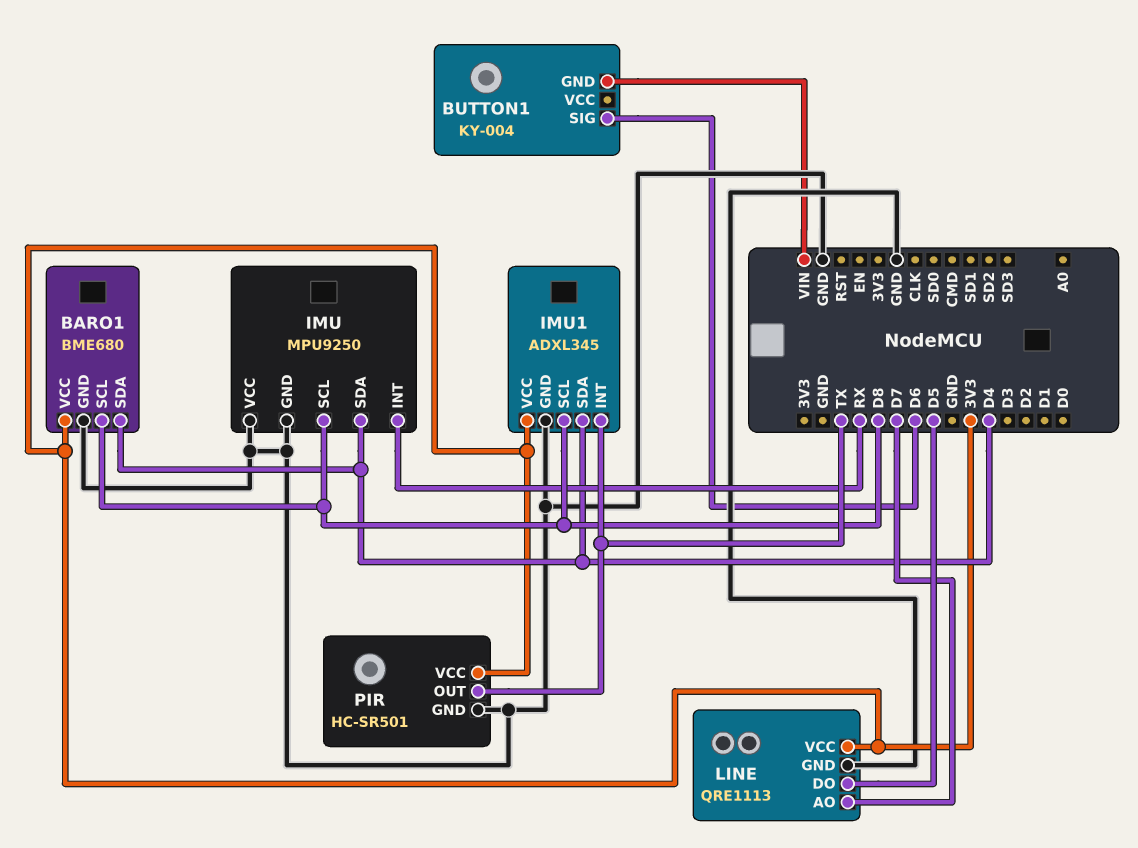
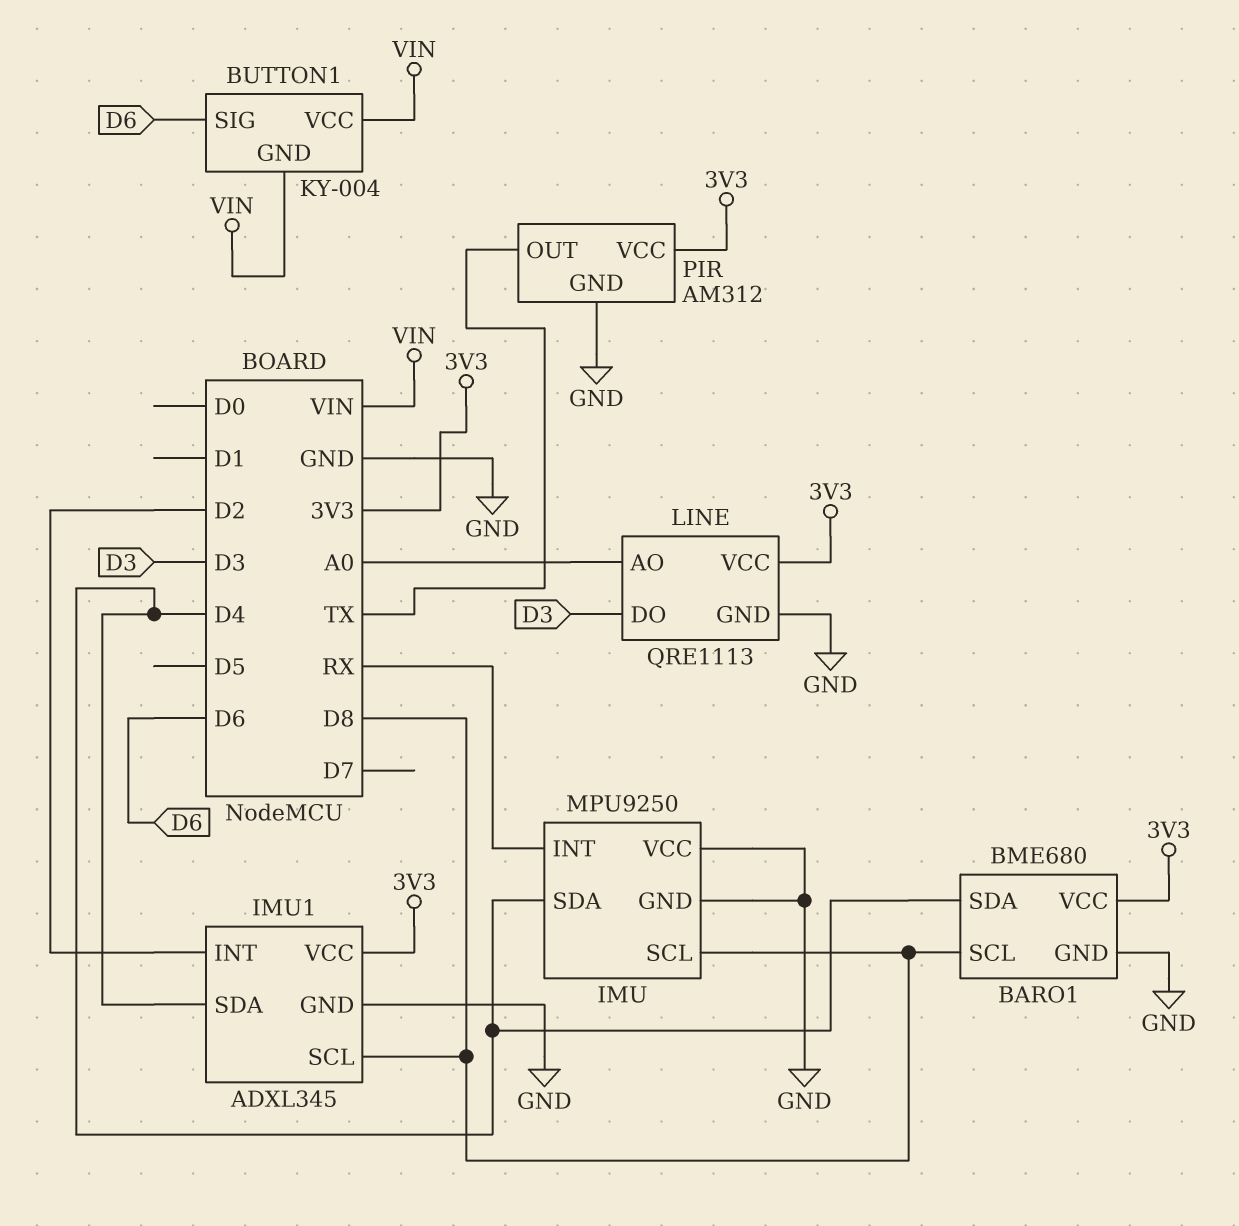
BUTTON1 pin VCC: none -> VIN
IMU1 pin INT: TX -> D2
LINE pin AO: D7 -> A0
LINE pin DO: D5 -> D3
PIR: HC-SR501 -> AM312

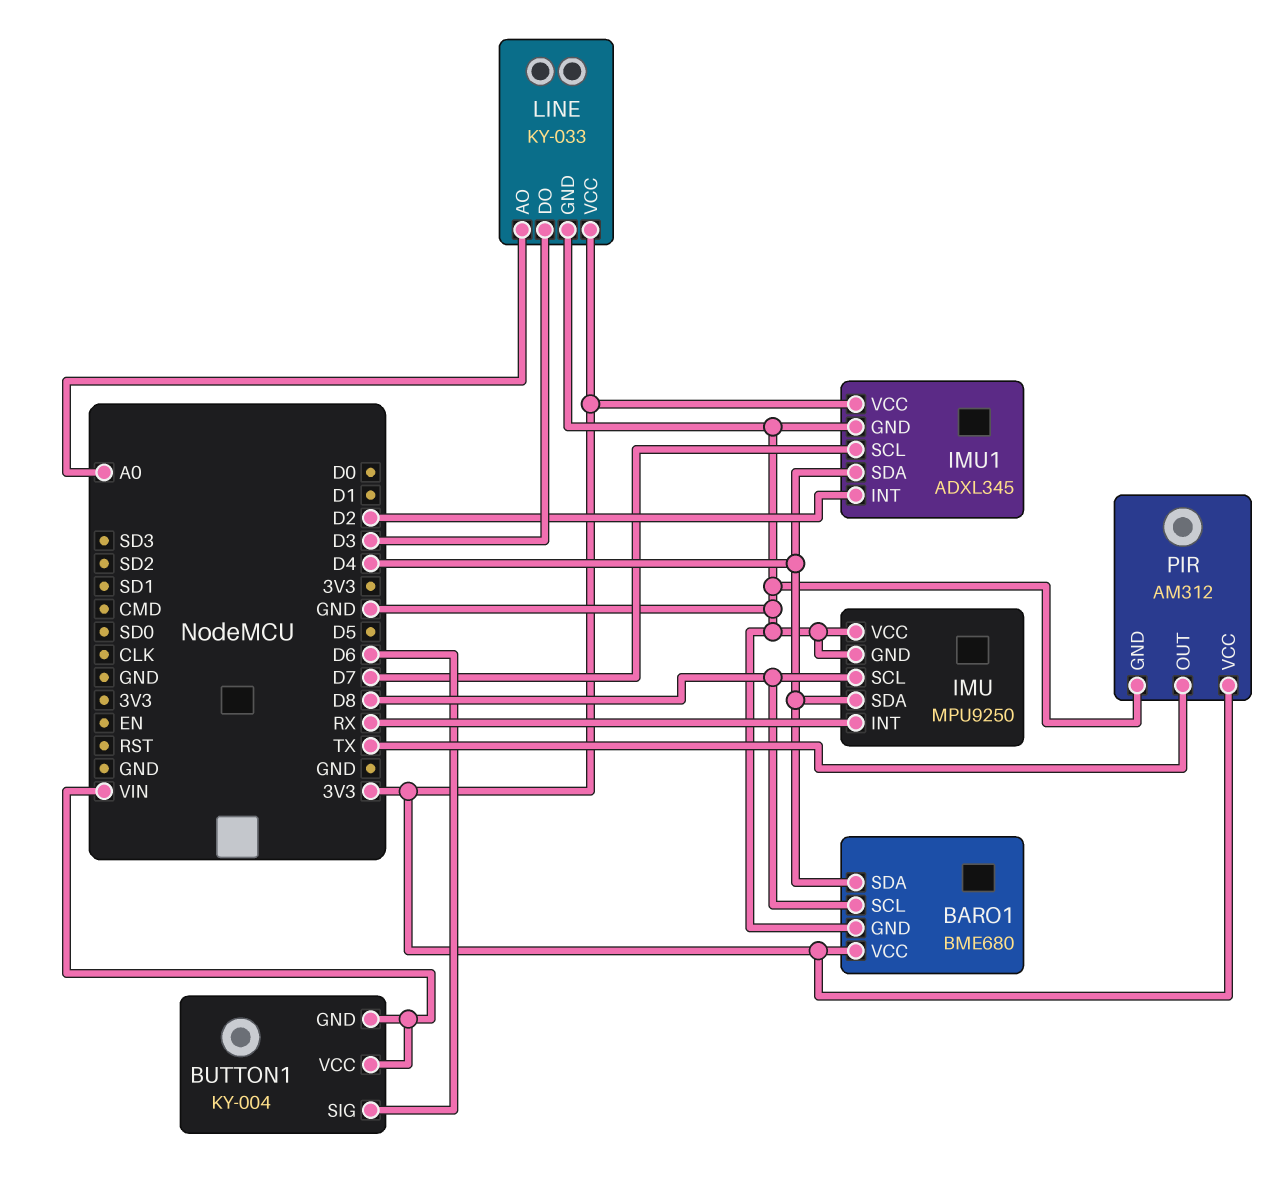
IMU1 pin SCL: D8 -> D7
LINE: QRE1113 -> KY-033

